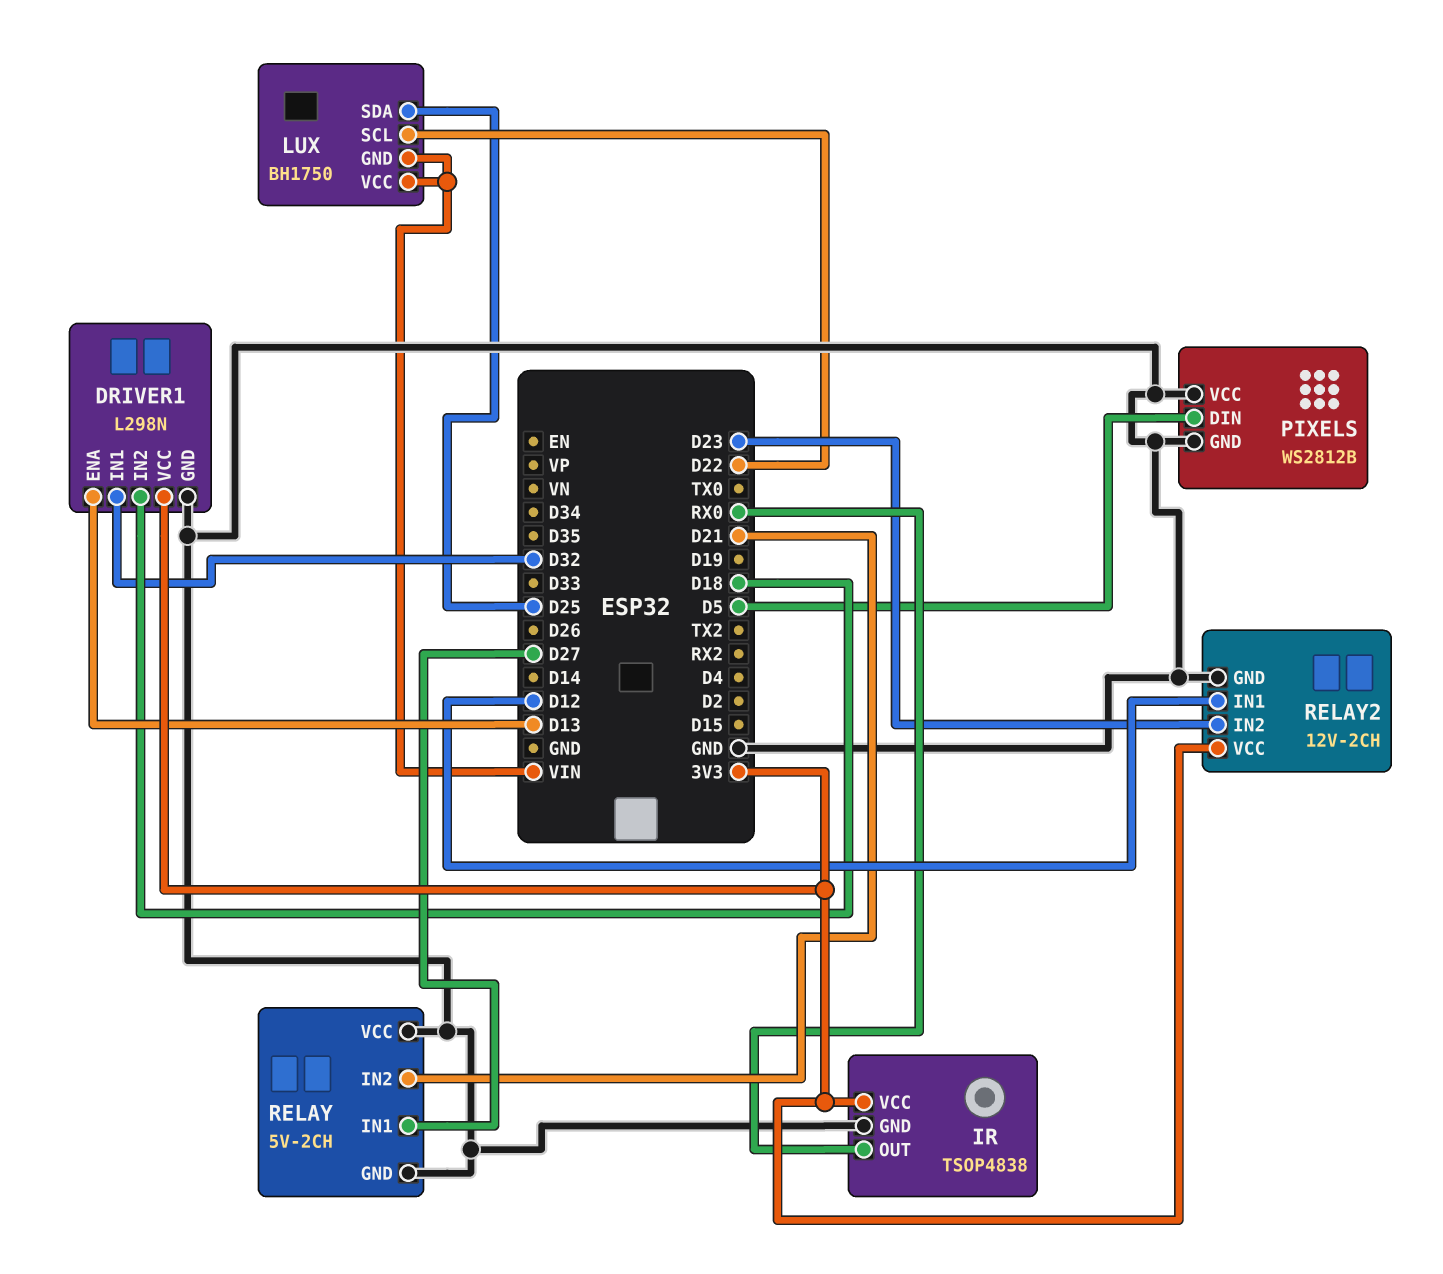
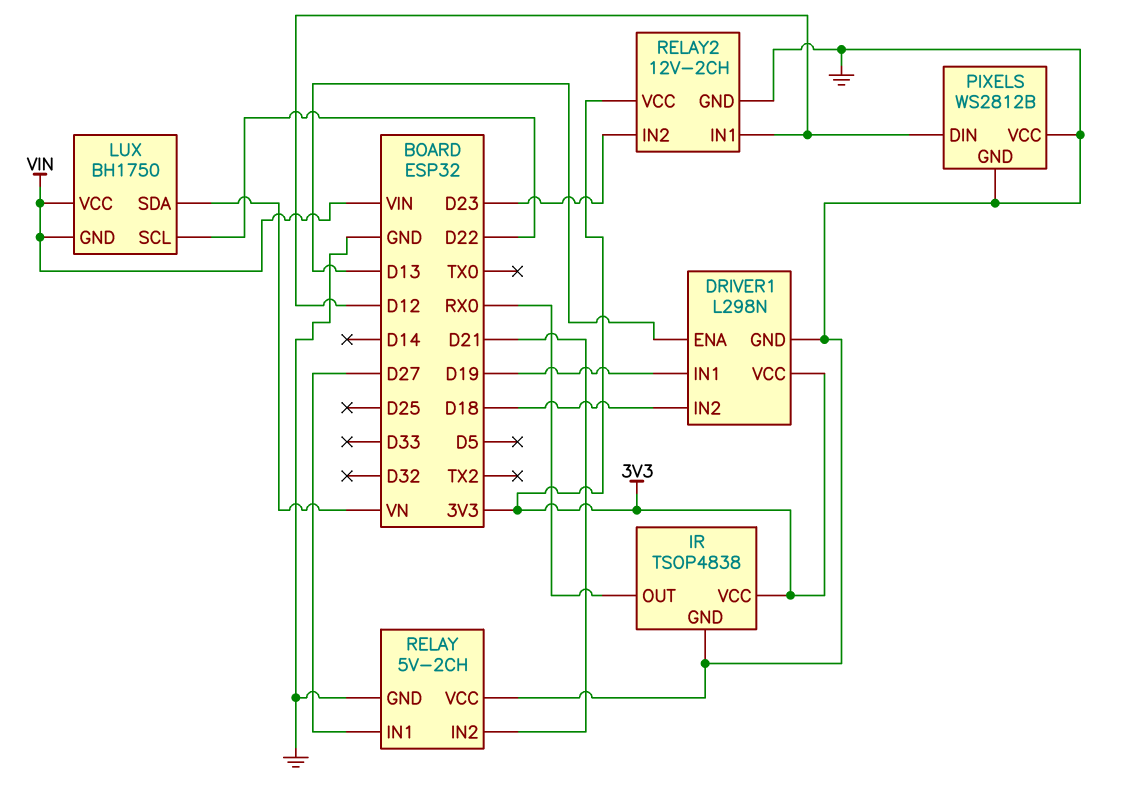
DRIVER1 pin IN1: D32 -> D19
LUX pin SDA: D25 -> VN
PIXELS pin DIN: D5 -> D12

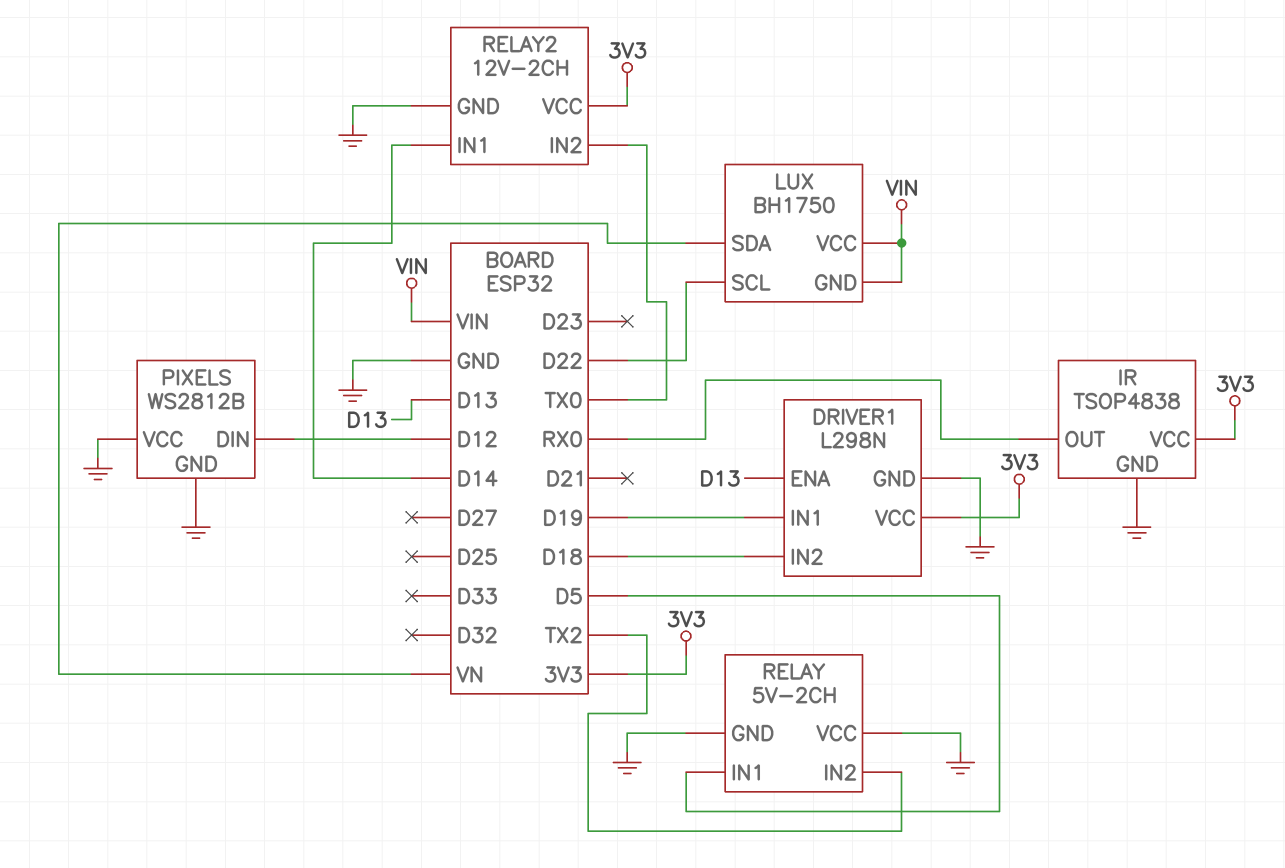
RELAY pin IN1: D27 -> D5
RELAY pin IN2: D21 -> TX2
RELAY2 pin IN1: D12 -> D14
RELAY2 pin IN2: D23 -> TX0

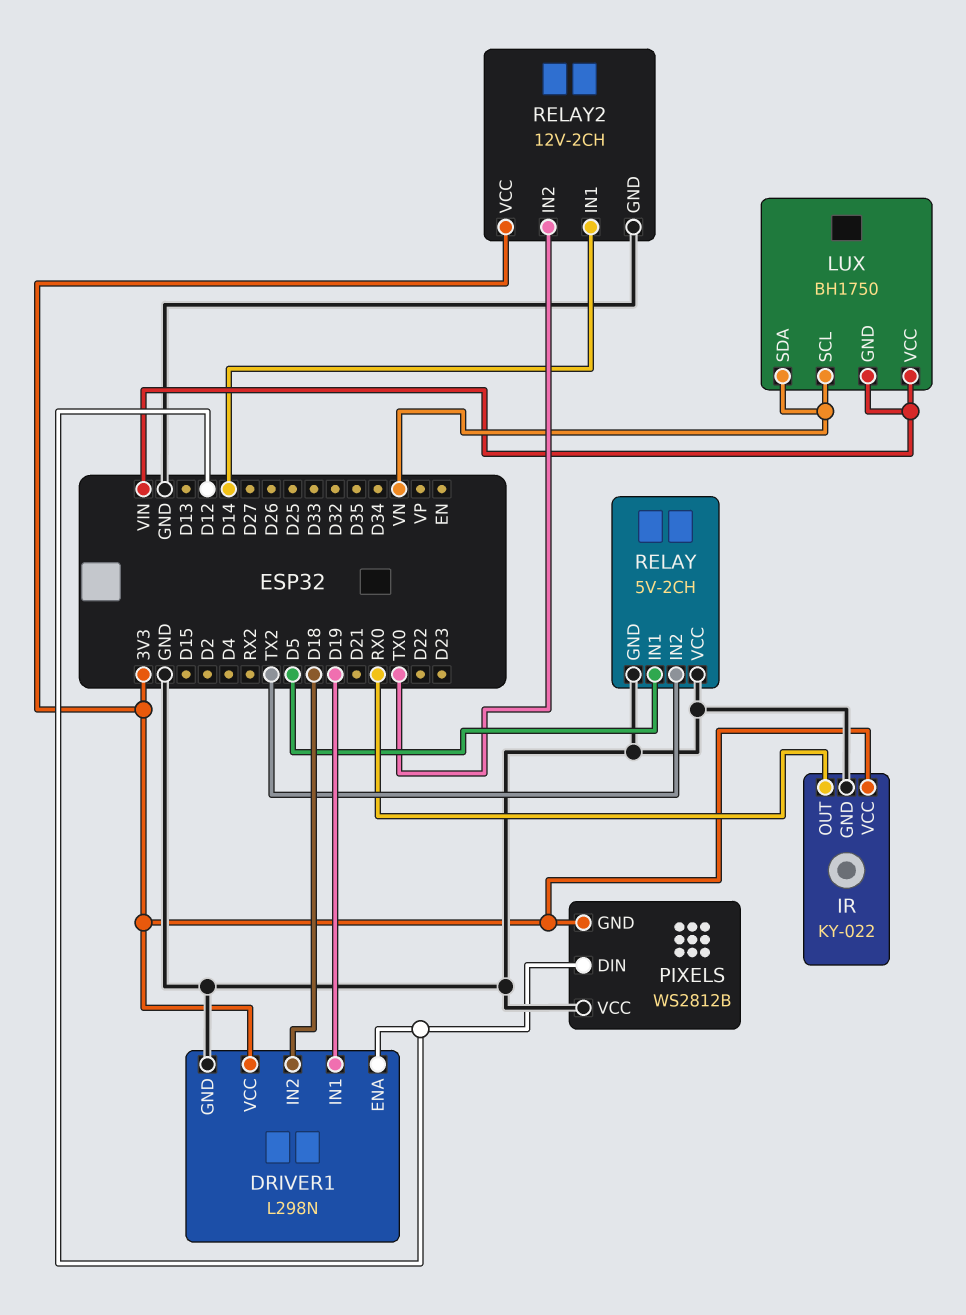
DRIVER1 pin ENA: D13 -> D12
IR: TSOP4838 -> KY-022
LUX pin SCL: D22 -> VN
PIXELS pin GND: GND -> 3V3

